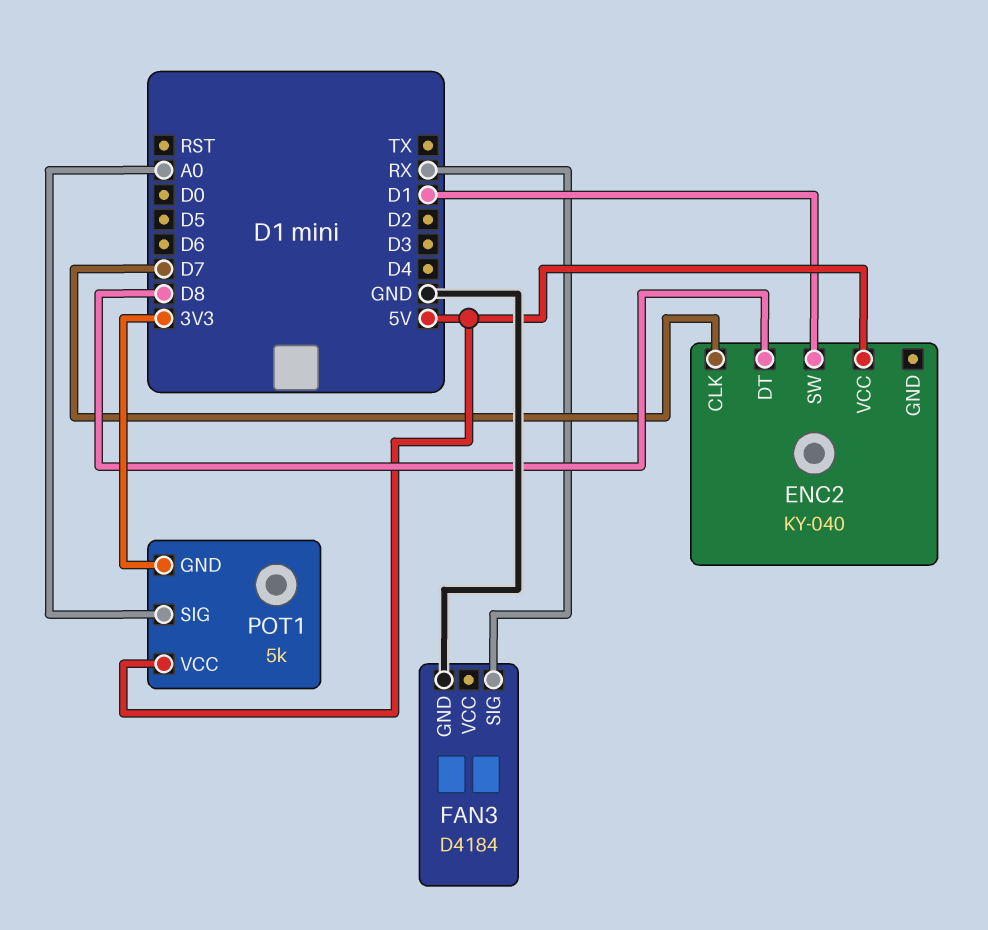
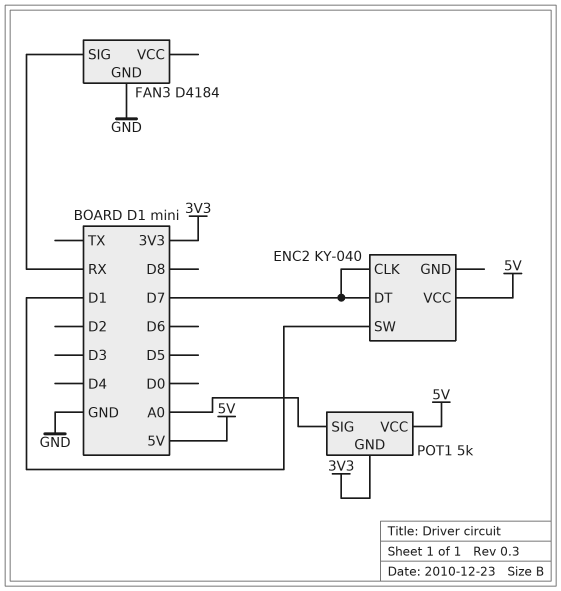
ENC2 pin DT: D8 -> D7

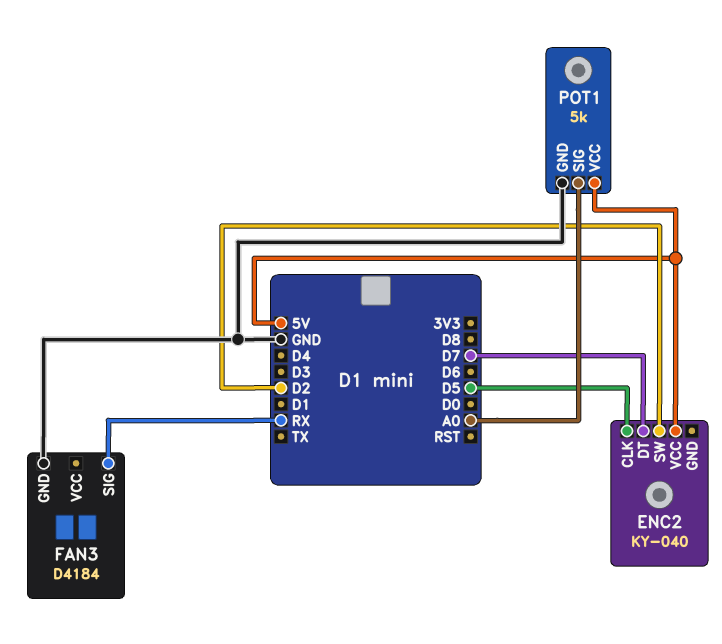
ENC2 pin CLK: D7 -> D5
ENC2 pin SW: D1 -> D2
POT1 pin GND: 3V3 -> GND

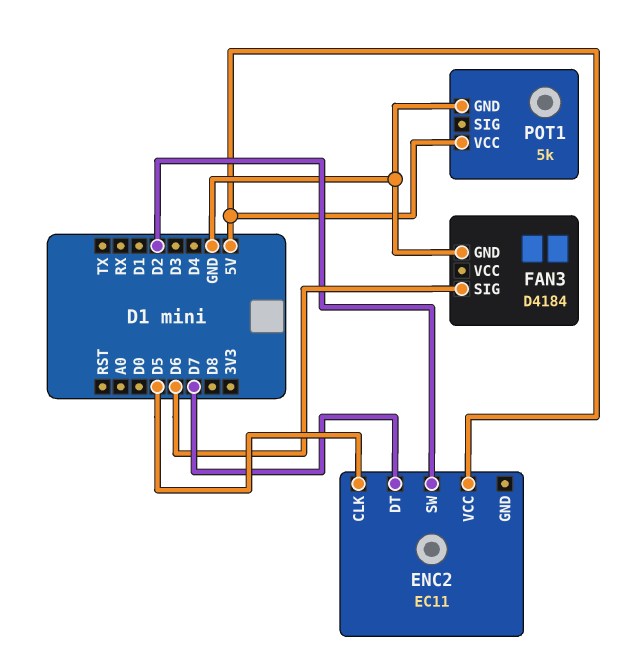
ENC2: KY-040 -> EC11
FAN3 pin SIG: RX -> D6
POT1 pin SIG: A0 -> none

